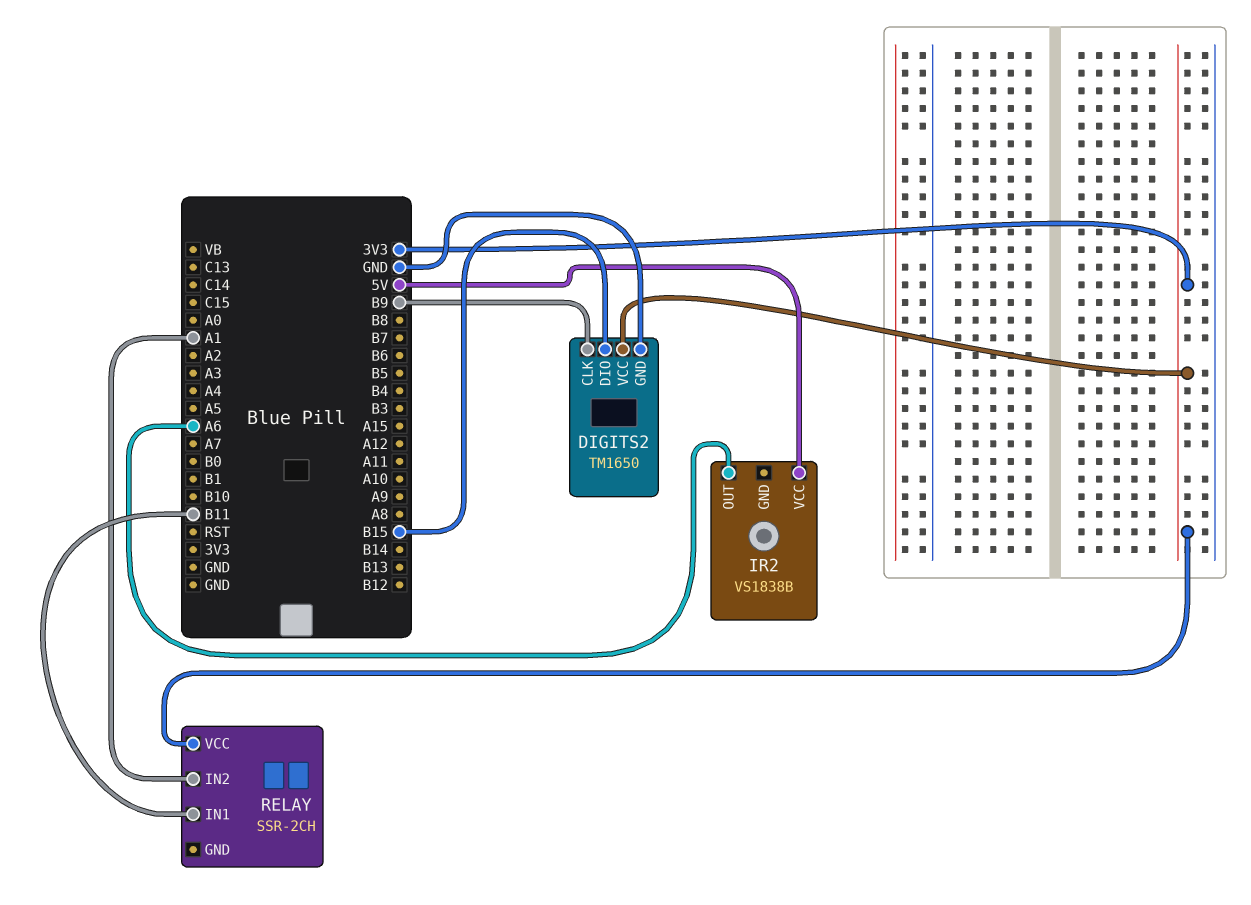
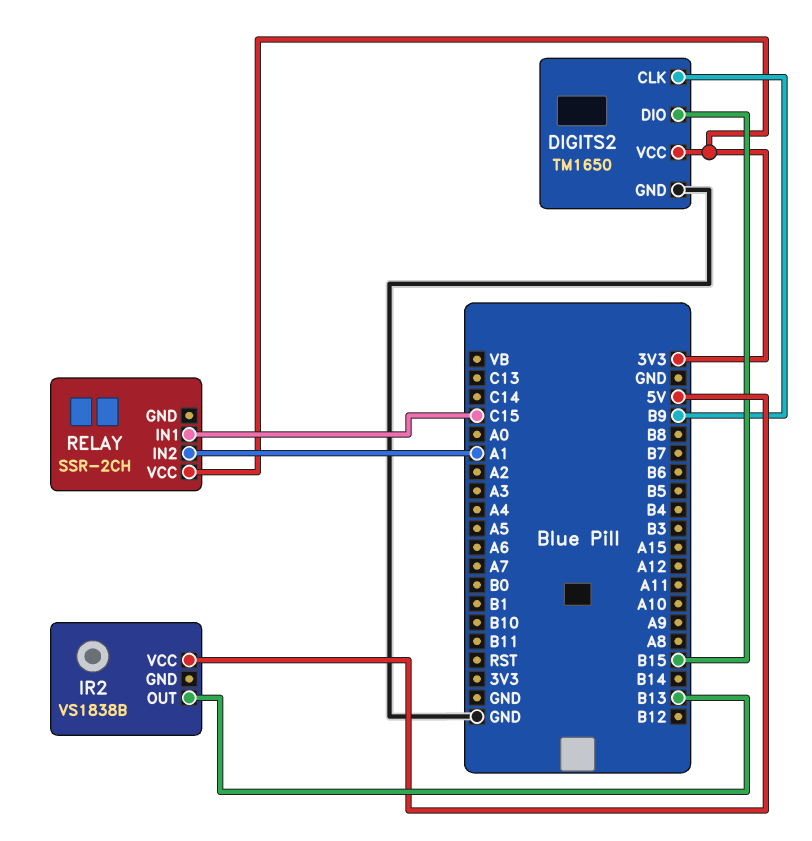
IR2 pin OUT: A6 -> B13
RELAY pin IN1: B11 -> C15

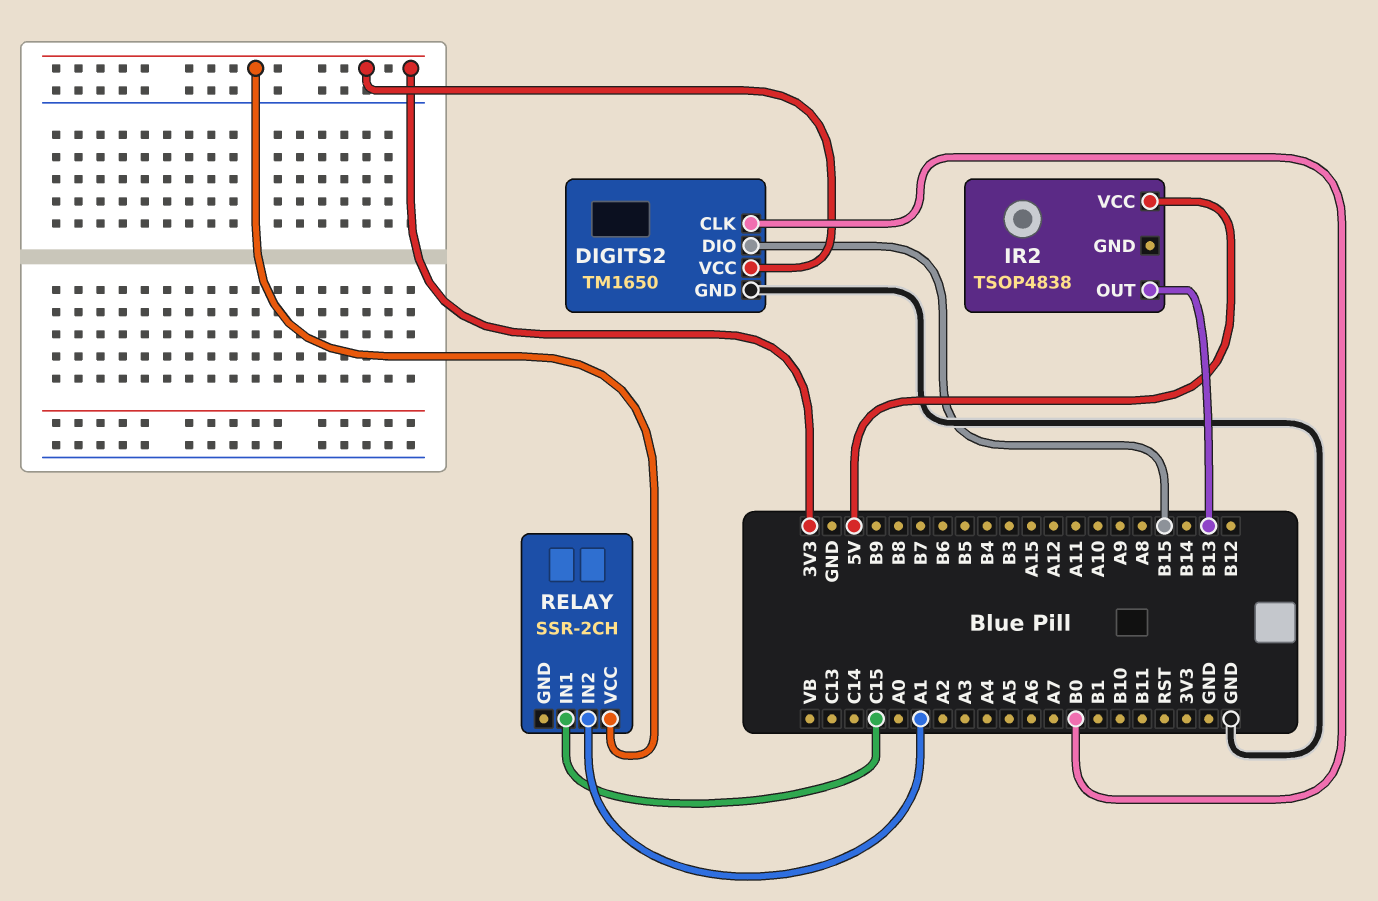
DIGITS2 pin CLK: B9 -> B0
IR2: VS1838B -> TSOP4838

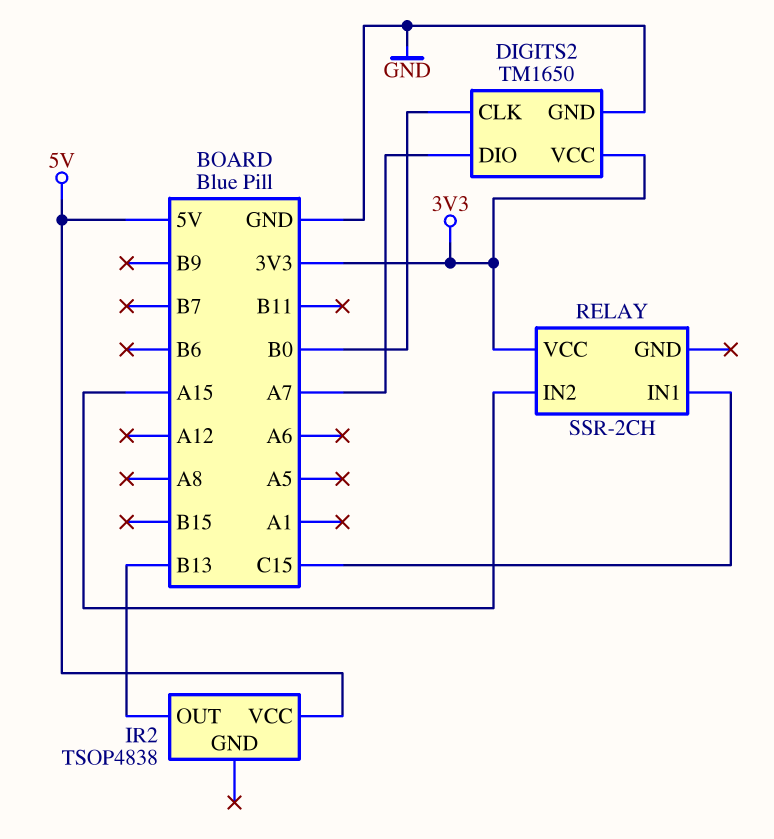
DIGITS2 pin DIO: B15 -> A7
RELAY pin IN2: A1 -> A15

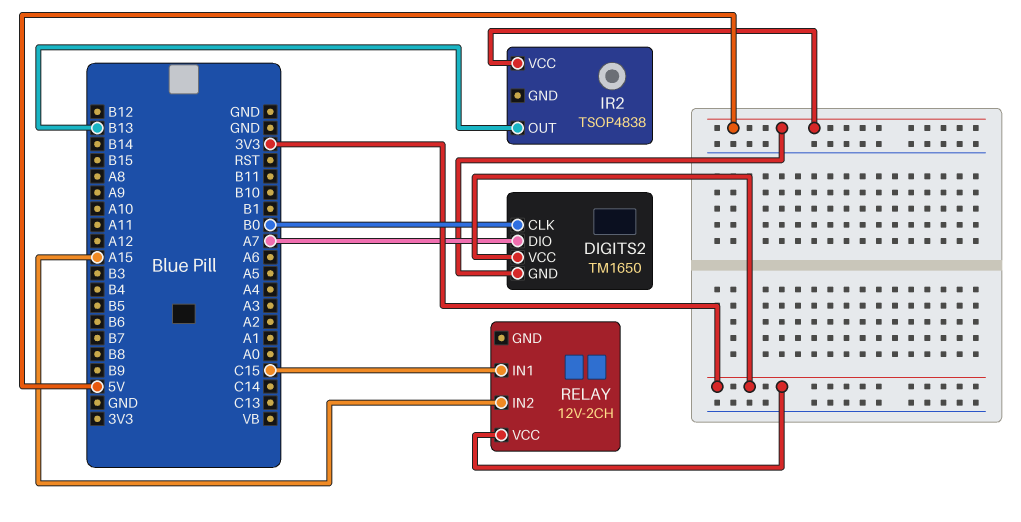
DIGITS2 pin GND: GND -> 5V
RELAY: SSR-2CH -> 12V-2CH

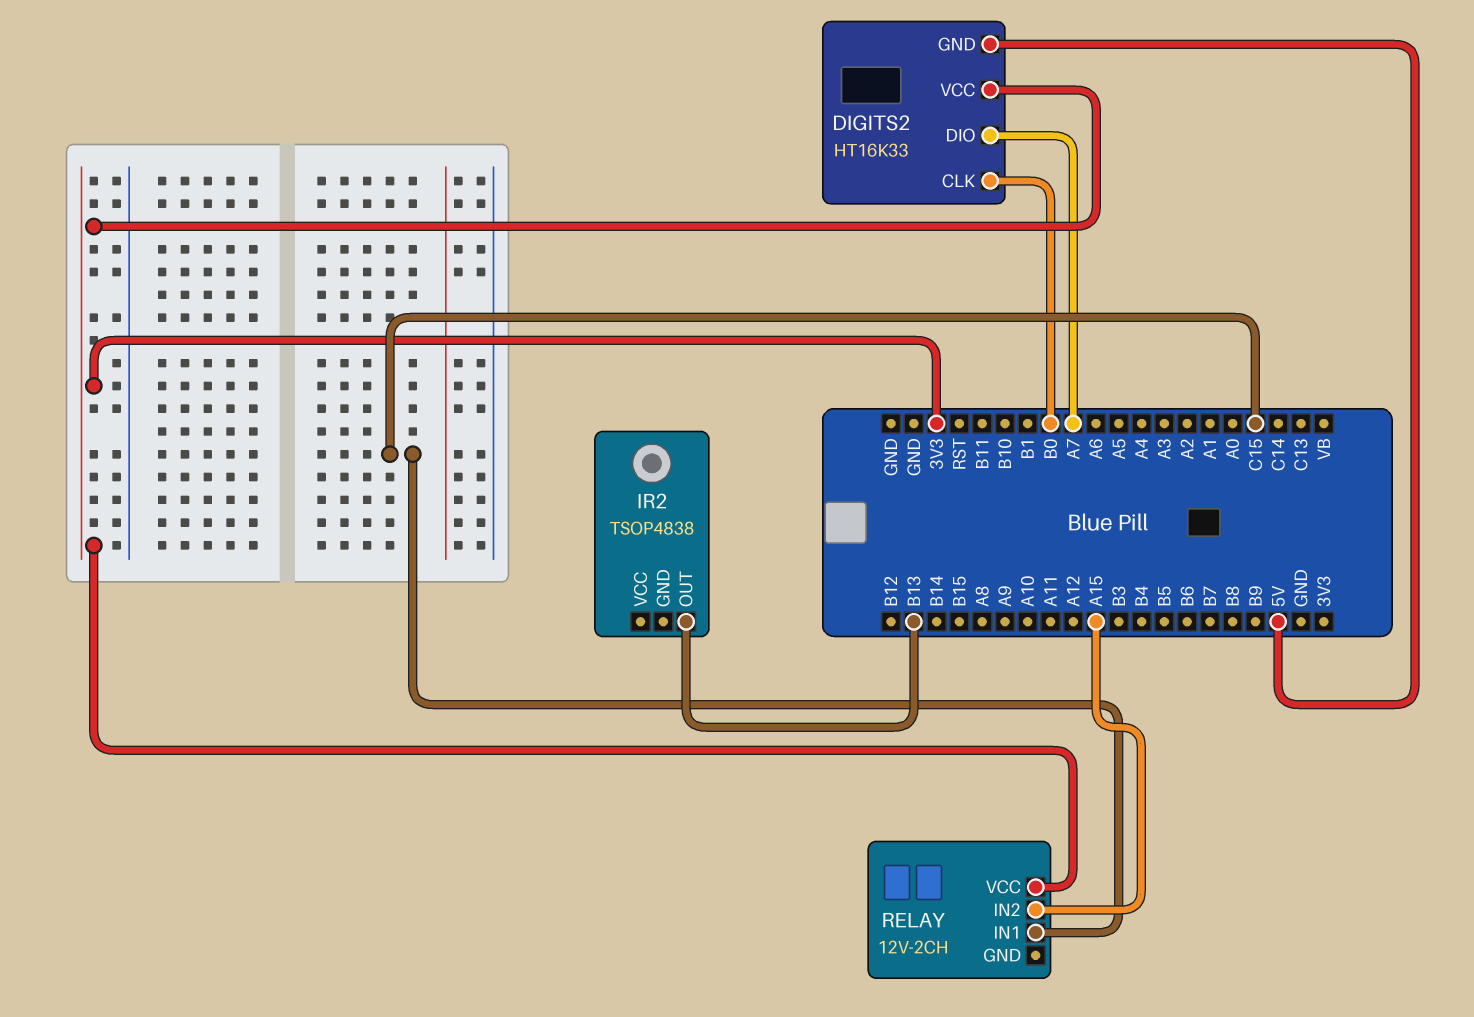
DIGITS2: TM1650 -> HT16K33
IR2 pin VCC: 5V -> none

